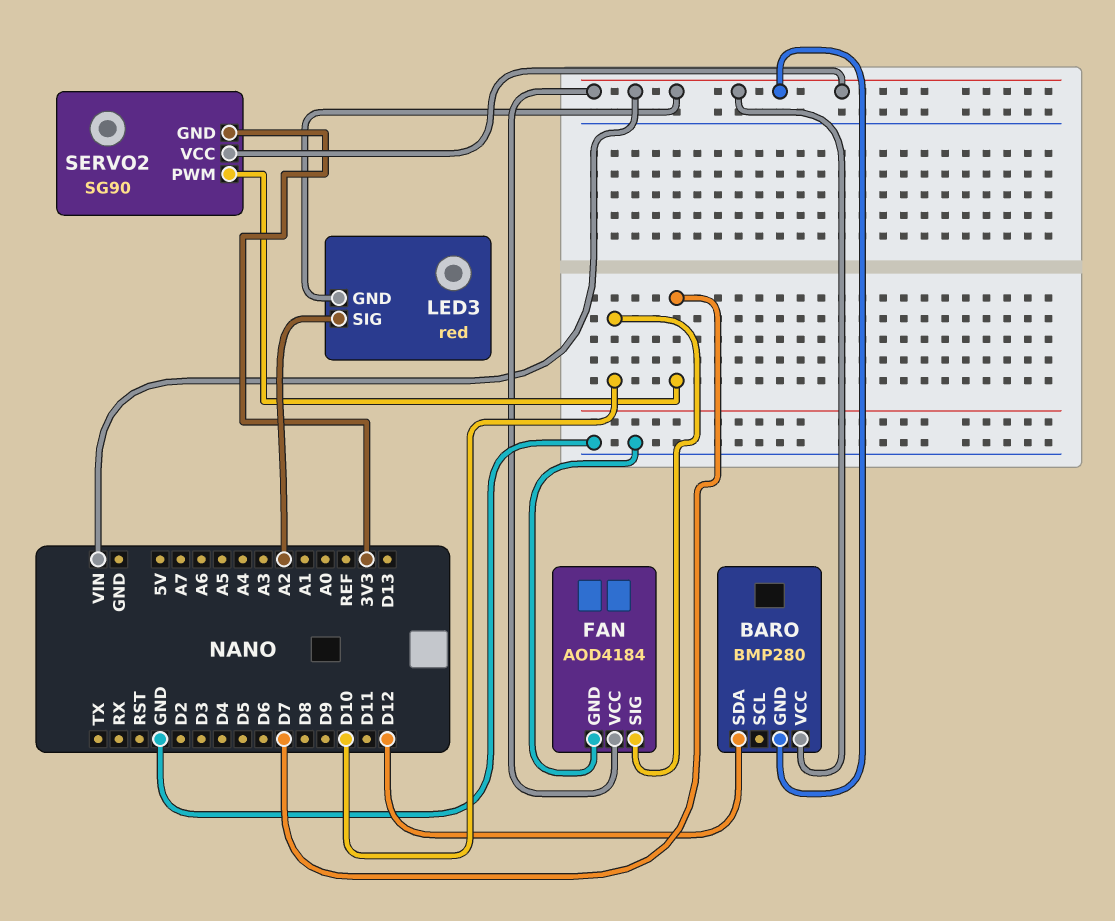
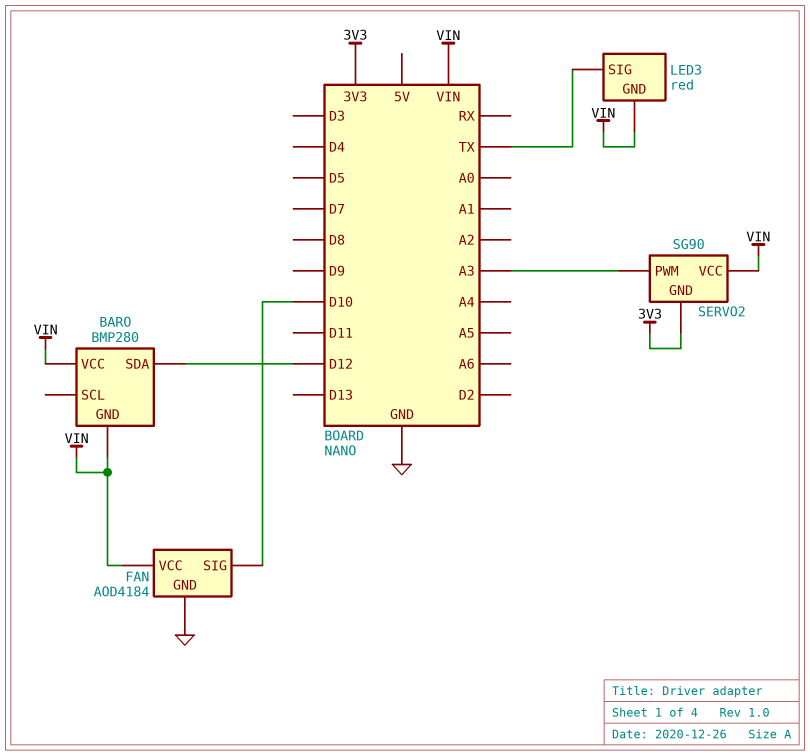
LED3 pin SIG: A2 -> TX
SERVO2 pin PWM: D7 -> A3

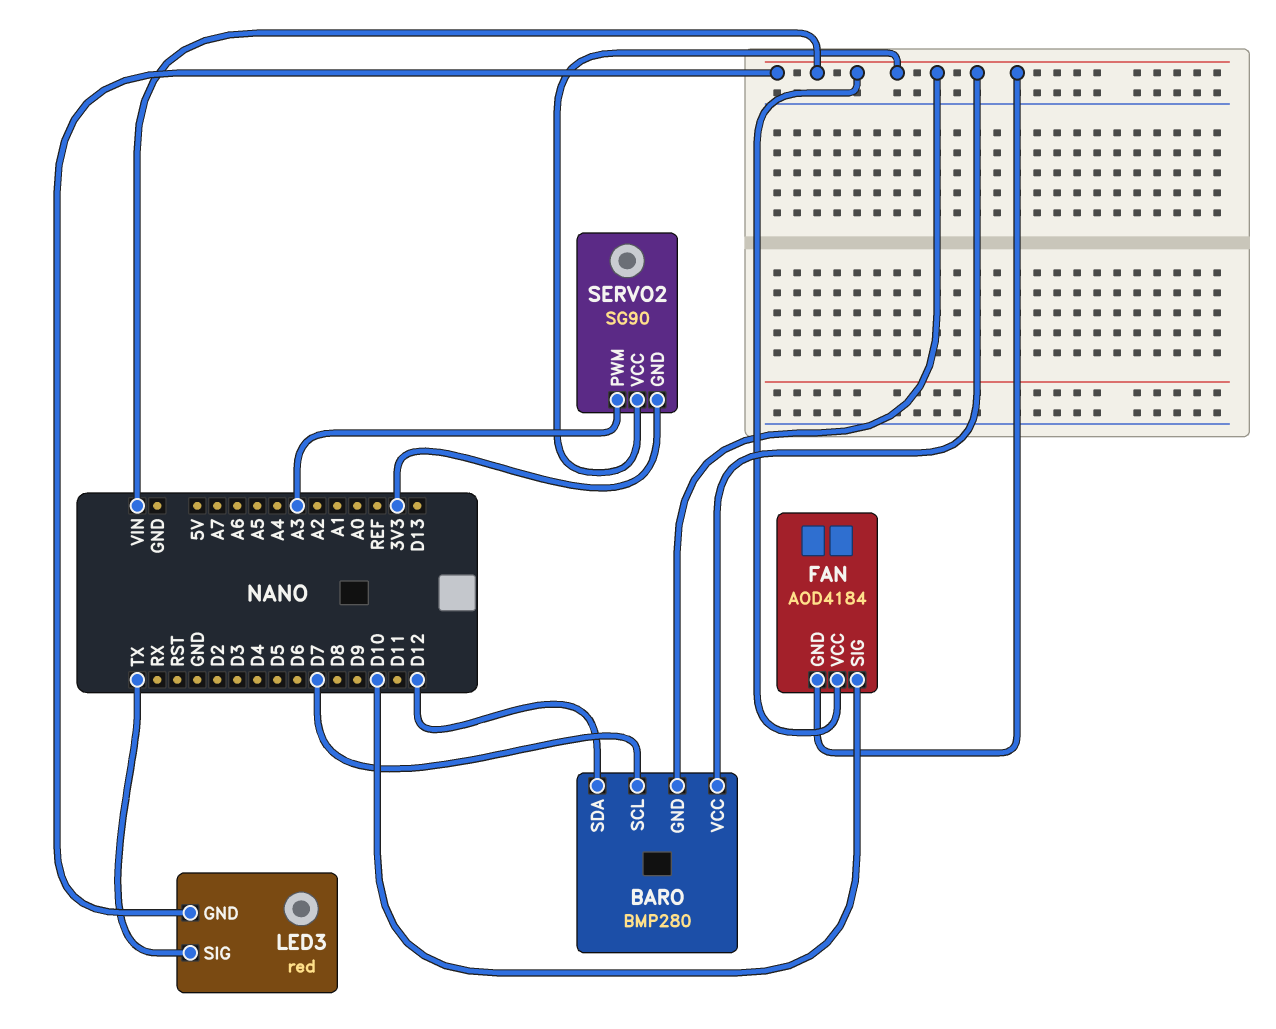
BARO pin SCL: none -> D7
FAN pin GND: GND -> VIN

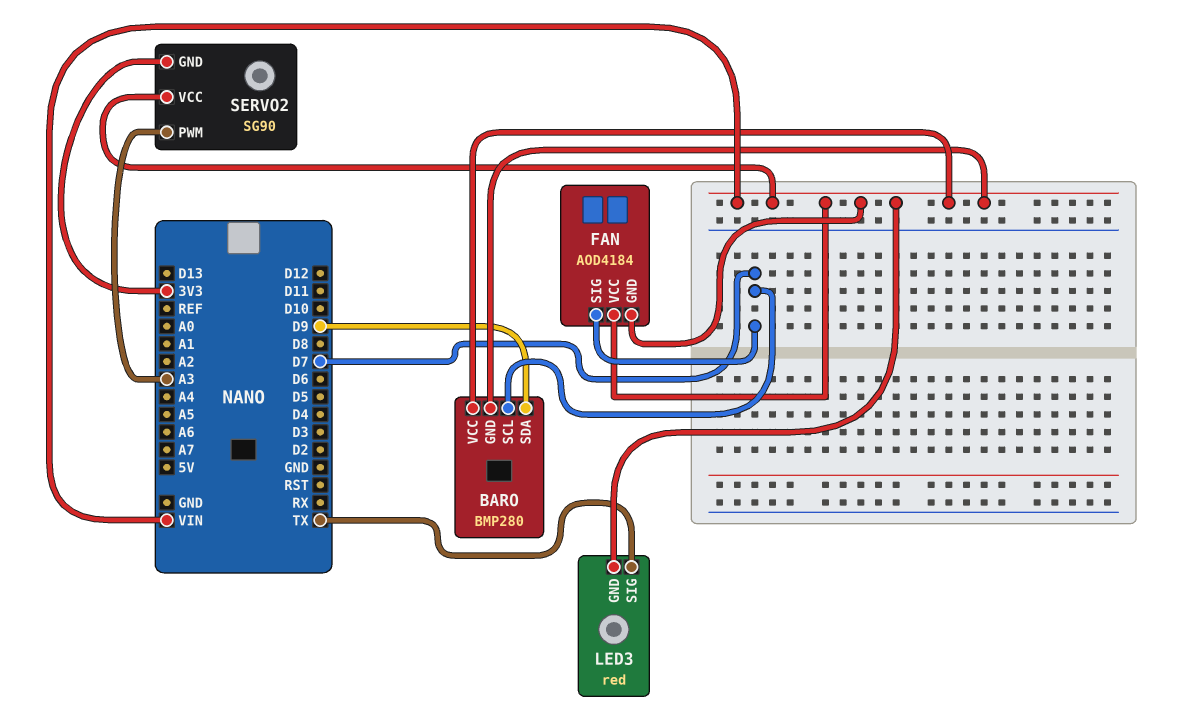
BARO pin SDA: D12 -> D9
FAN pin SIG: D10 -> D7

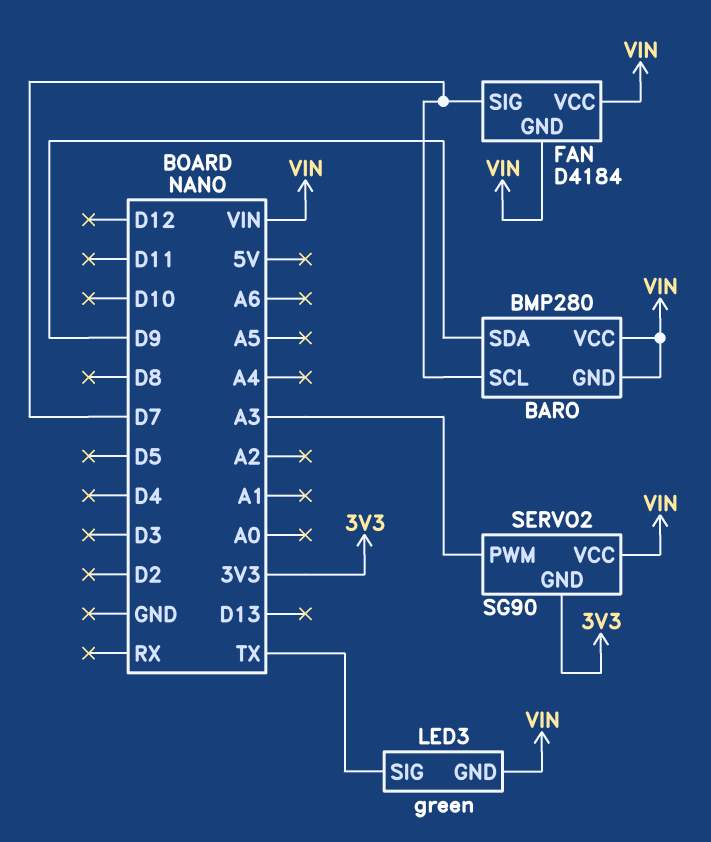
FAN: AOD4184 -> D4184
LED3: red -> green

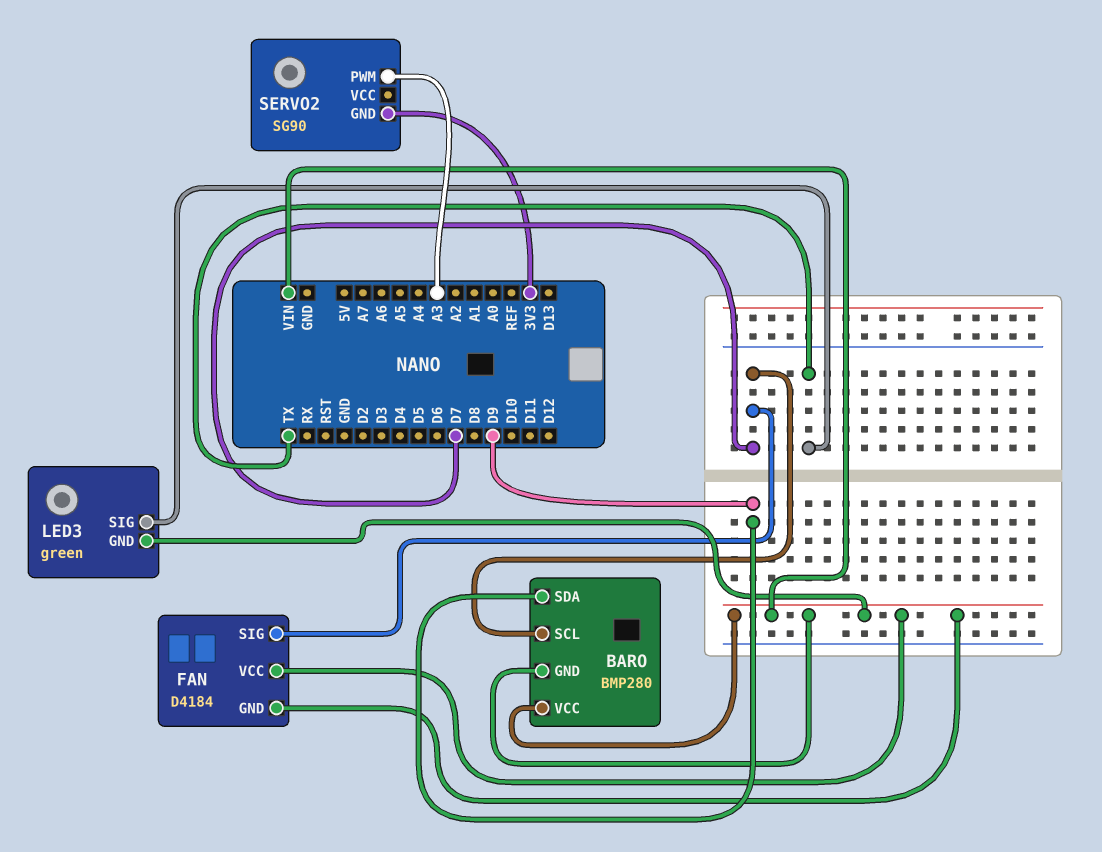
SERVO2 pin VCC: VIN -> none

